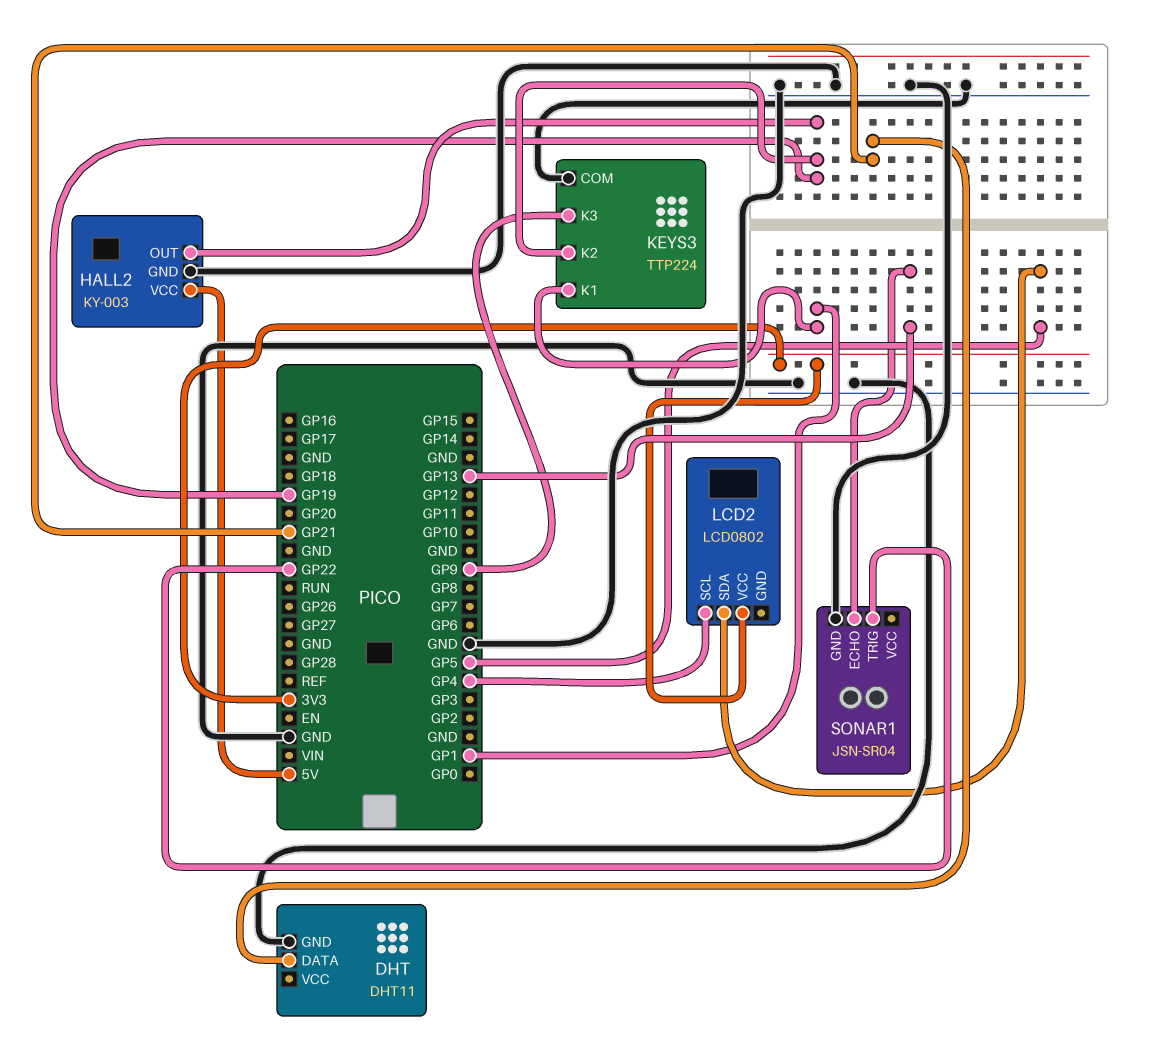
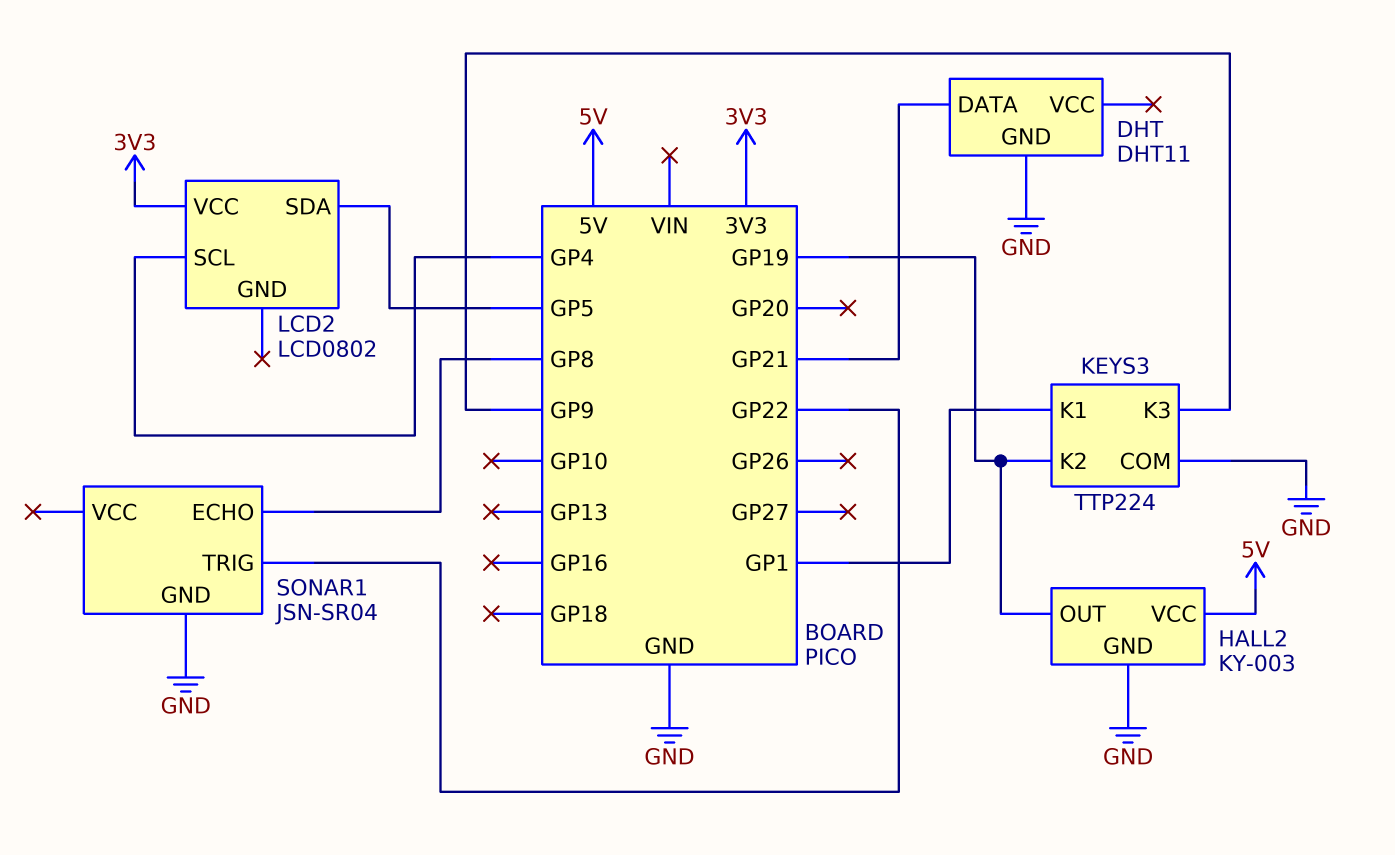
SONAR1 pin ECHO: GP13 -> GP8

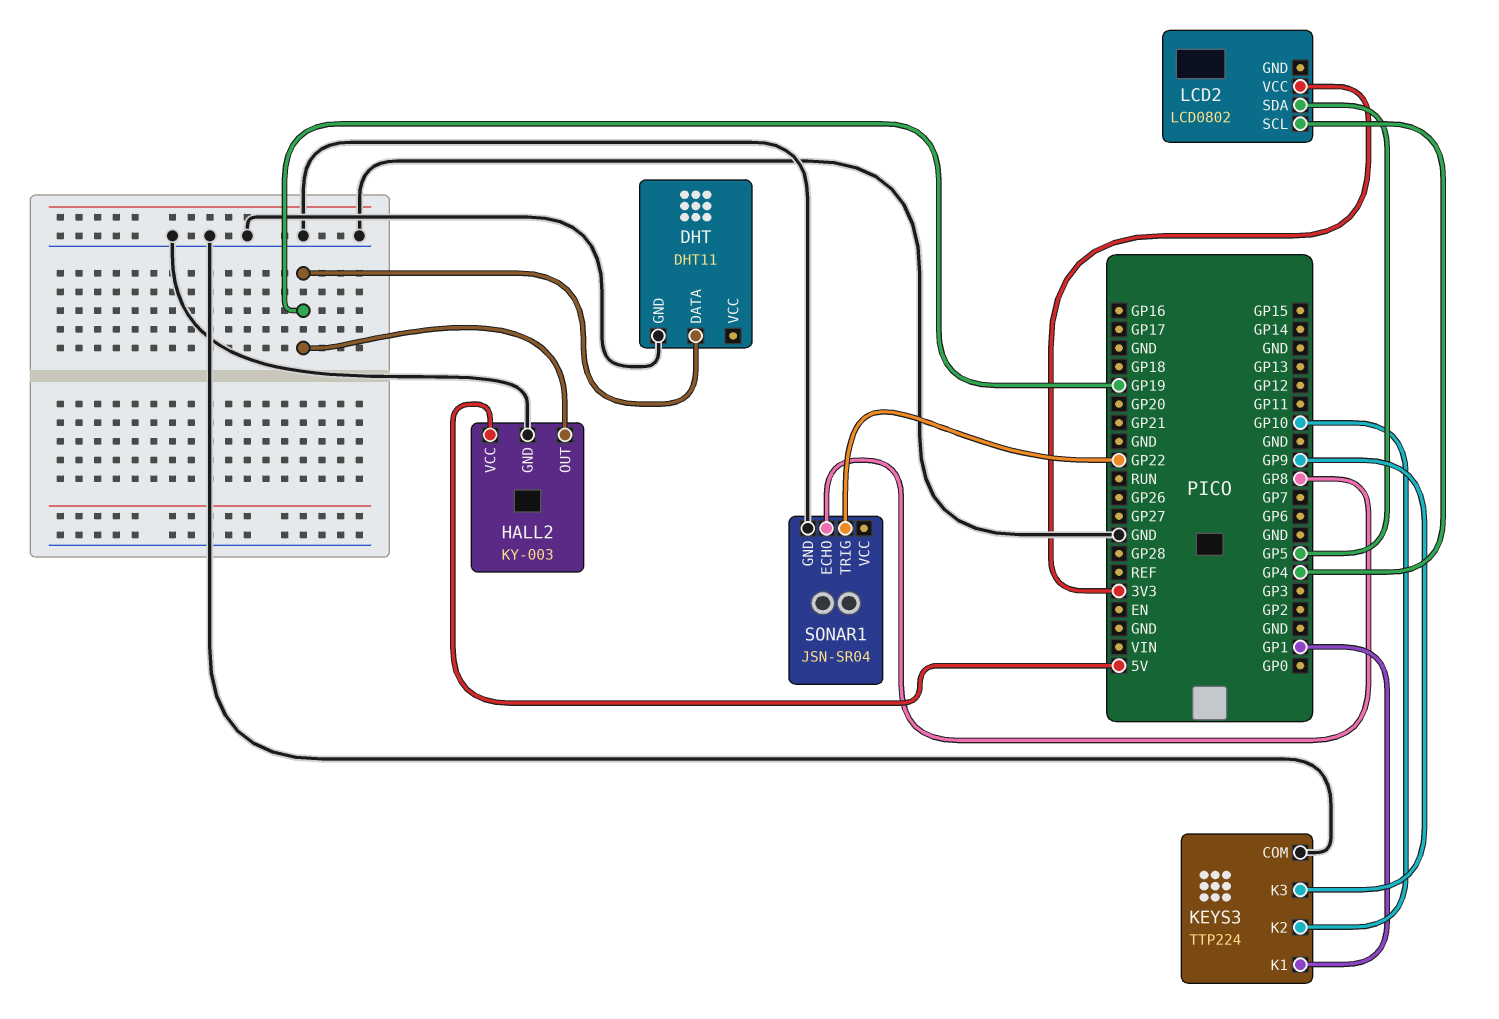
DHT pin DATA: GP21 -> GP19
KEYS3 pin K2: GP19 -> GP10

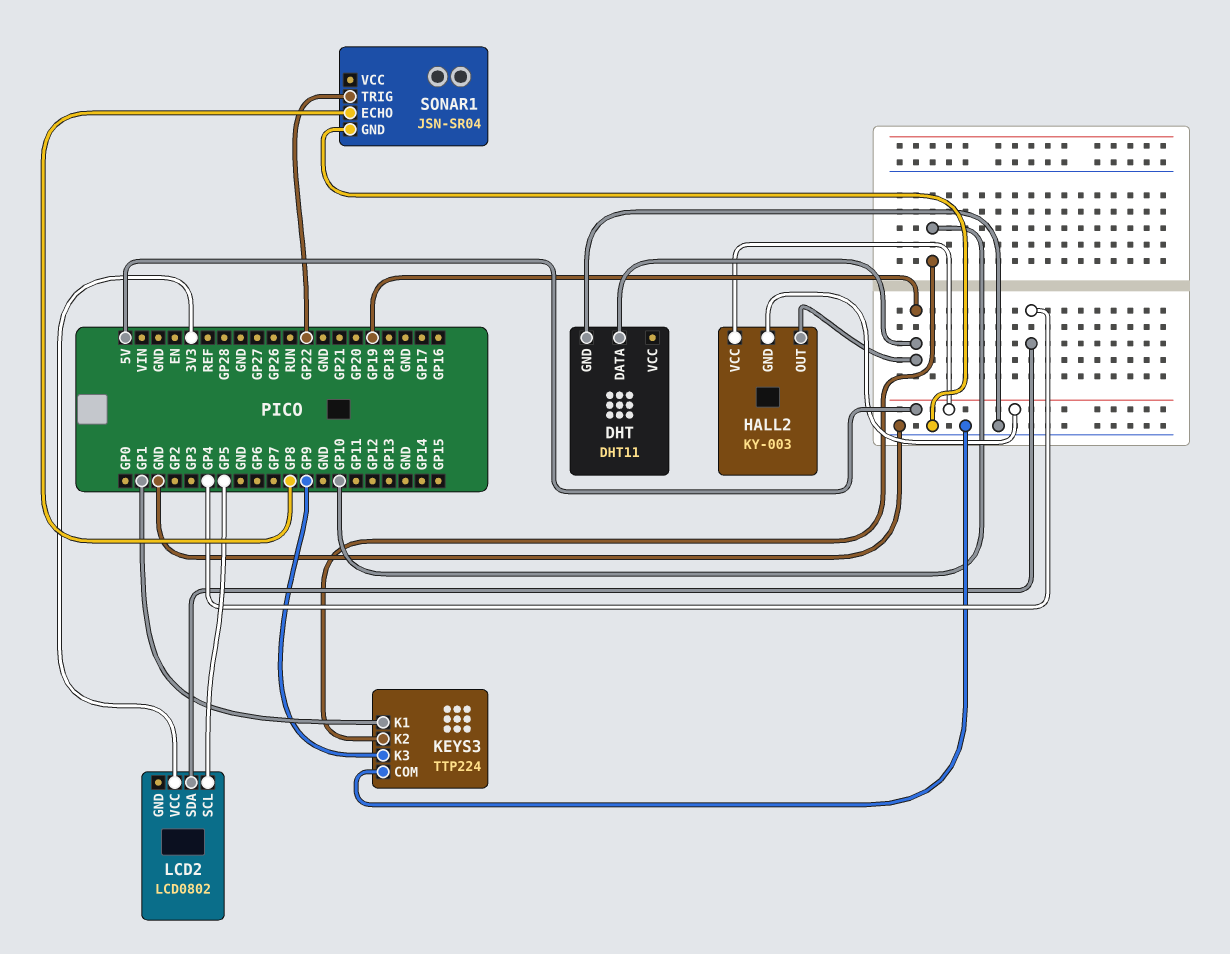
HALL2 pin GND: GND -> 5V
LCD2 pin SCL: GP4 -> GP5
LCD2 pin SDA: GP5 -> GP4

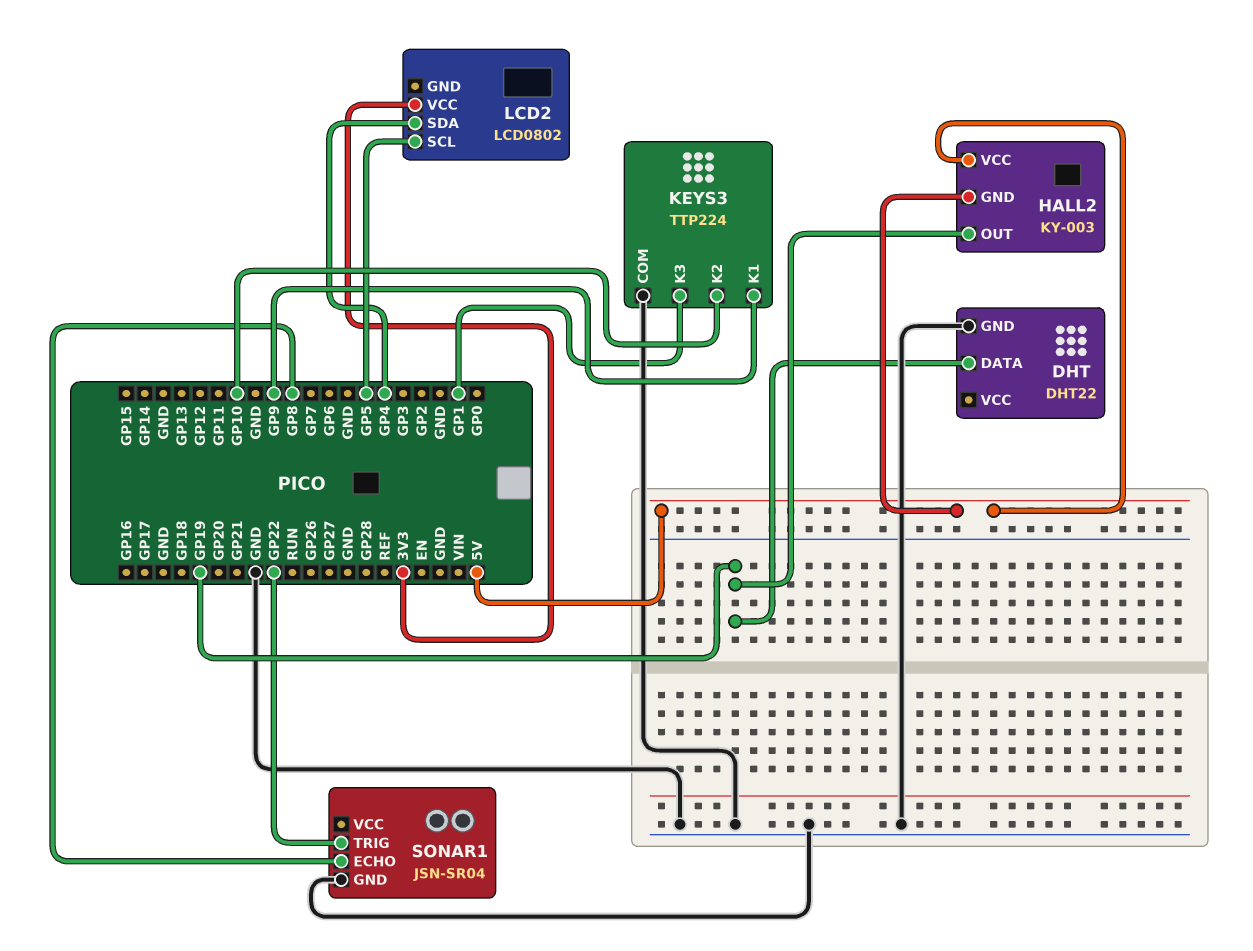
DHT: DHT11 -> DHT22
KEYS3 pin K1: GP1 -> GP9
KEYS3 pin K3: GP9 -> GP1

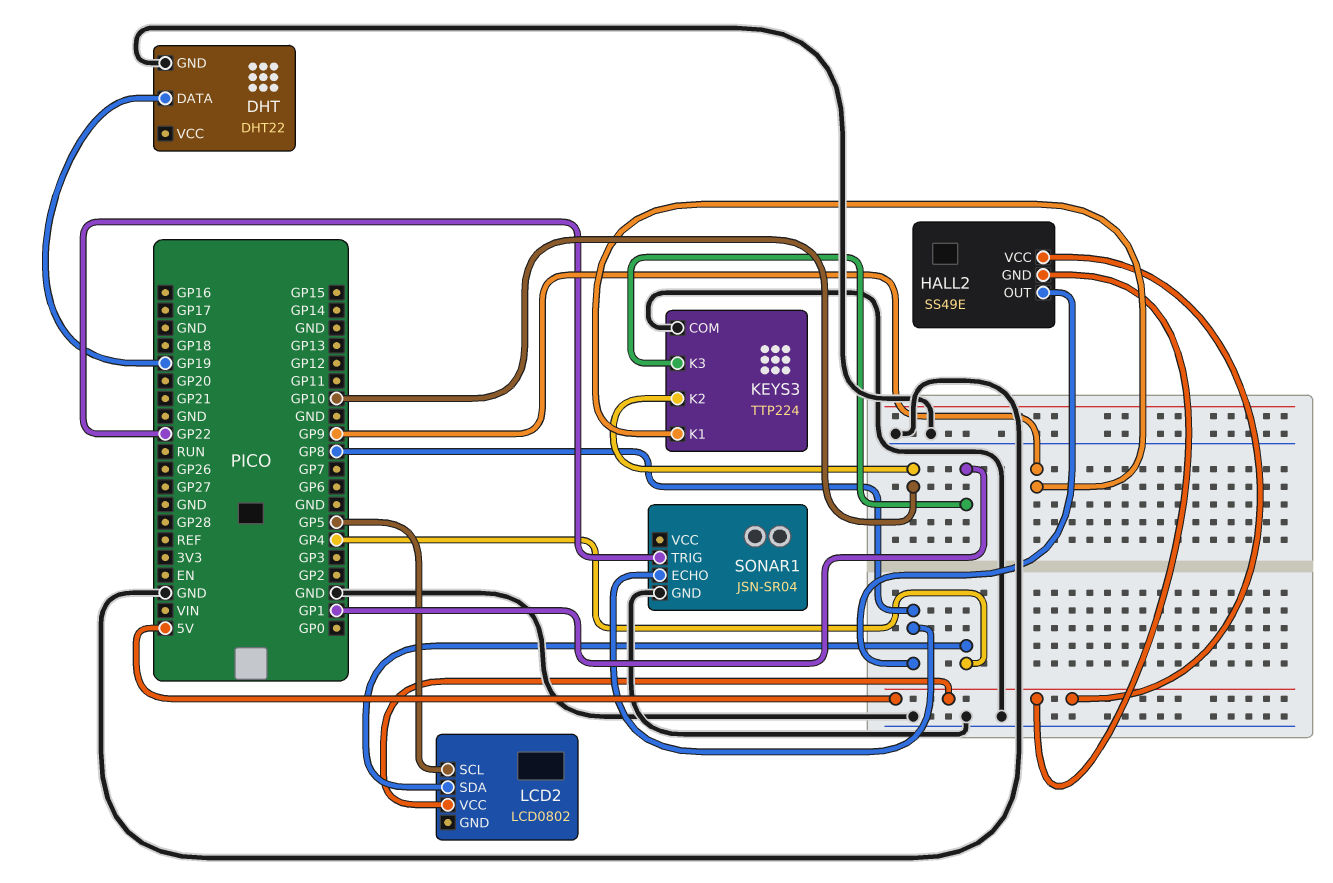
HALL2: KY-003 -> SS49E
HALL2 pin OUT: GP19 -> GP8
LCD2 pin VCC: 3V3 -> 5V

